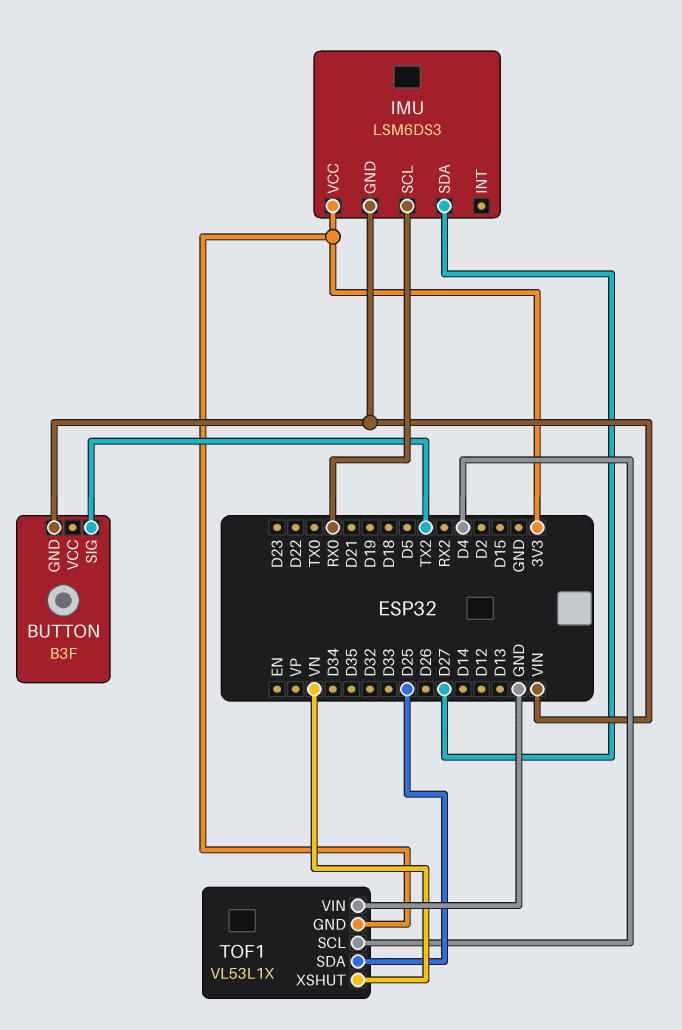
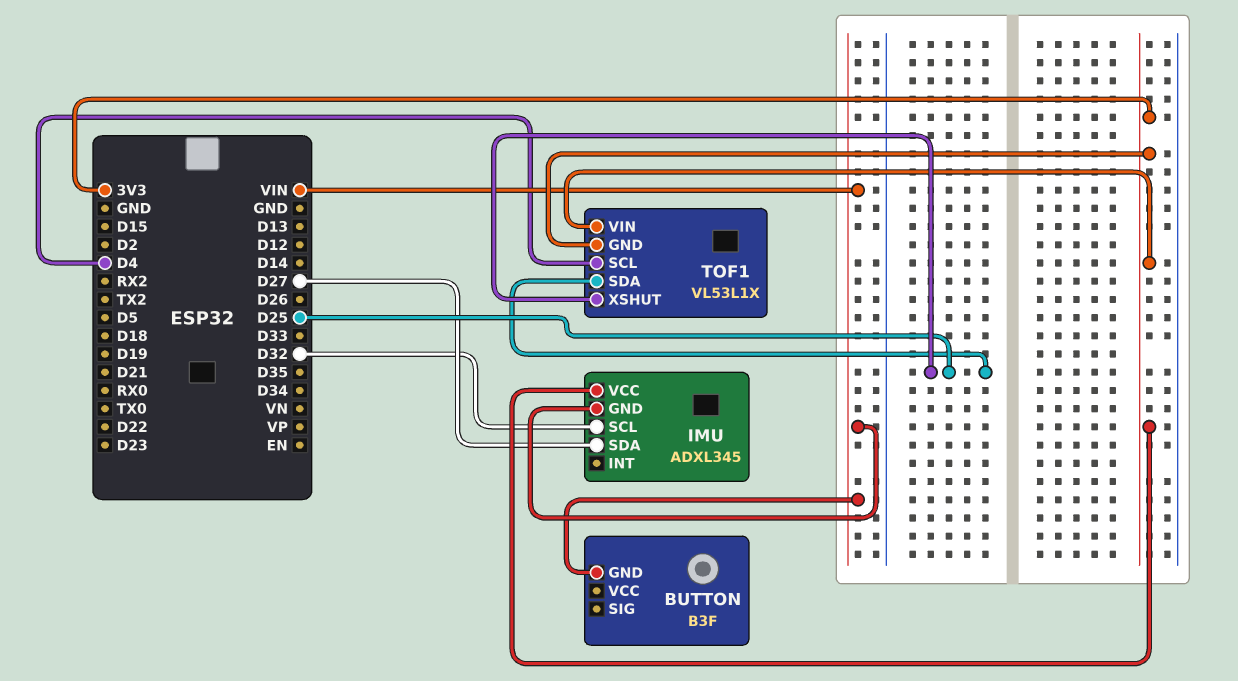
BUTTON pin SIG: TX2 -> none
IMU: LSM6DS3 -> ADXL345
IMU pin SCL: RX0 -> D32
TOF1 pin VIN: GND -> 3V3
TOF1 pin XSHUT: VN -> D25

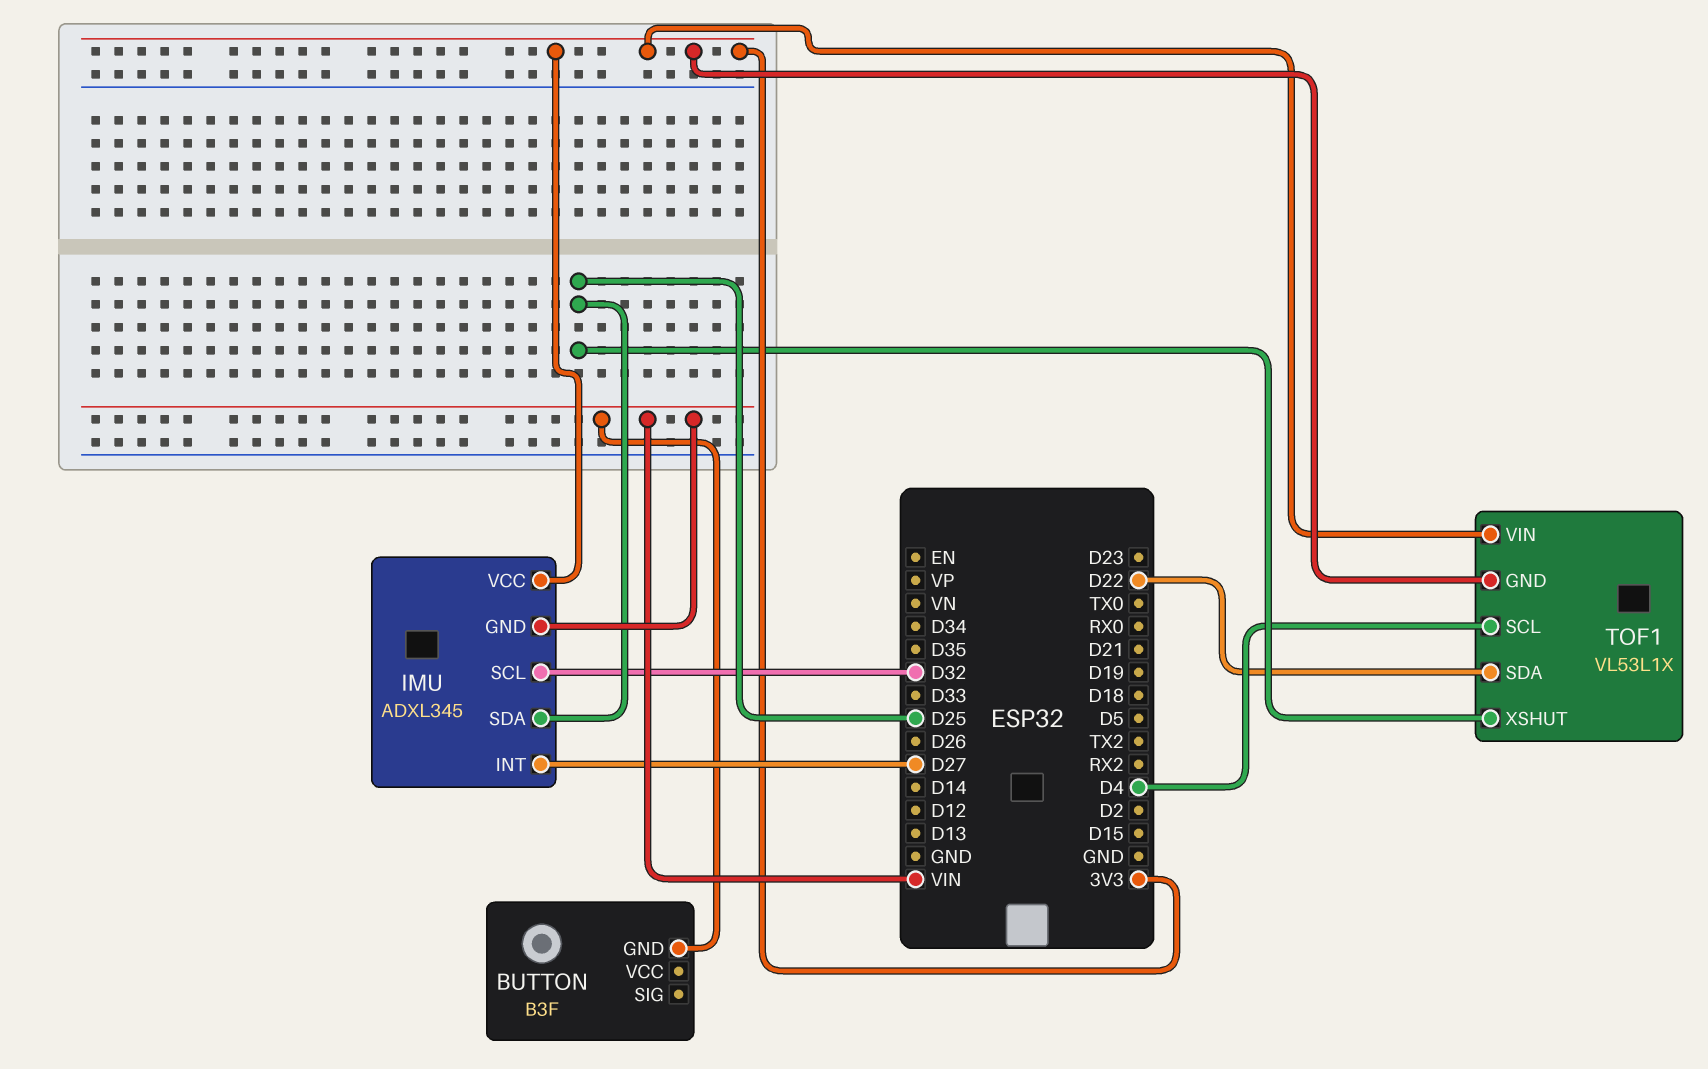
IMU pin INT: none -> D27
IMU pin SDA: D27 -> D25
TOF1 pin SDA: D25 -> D22

